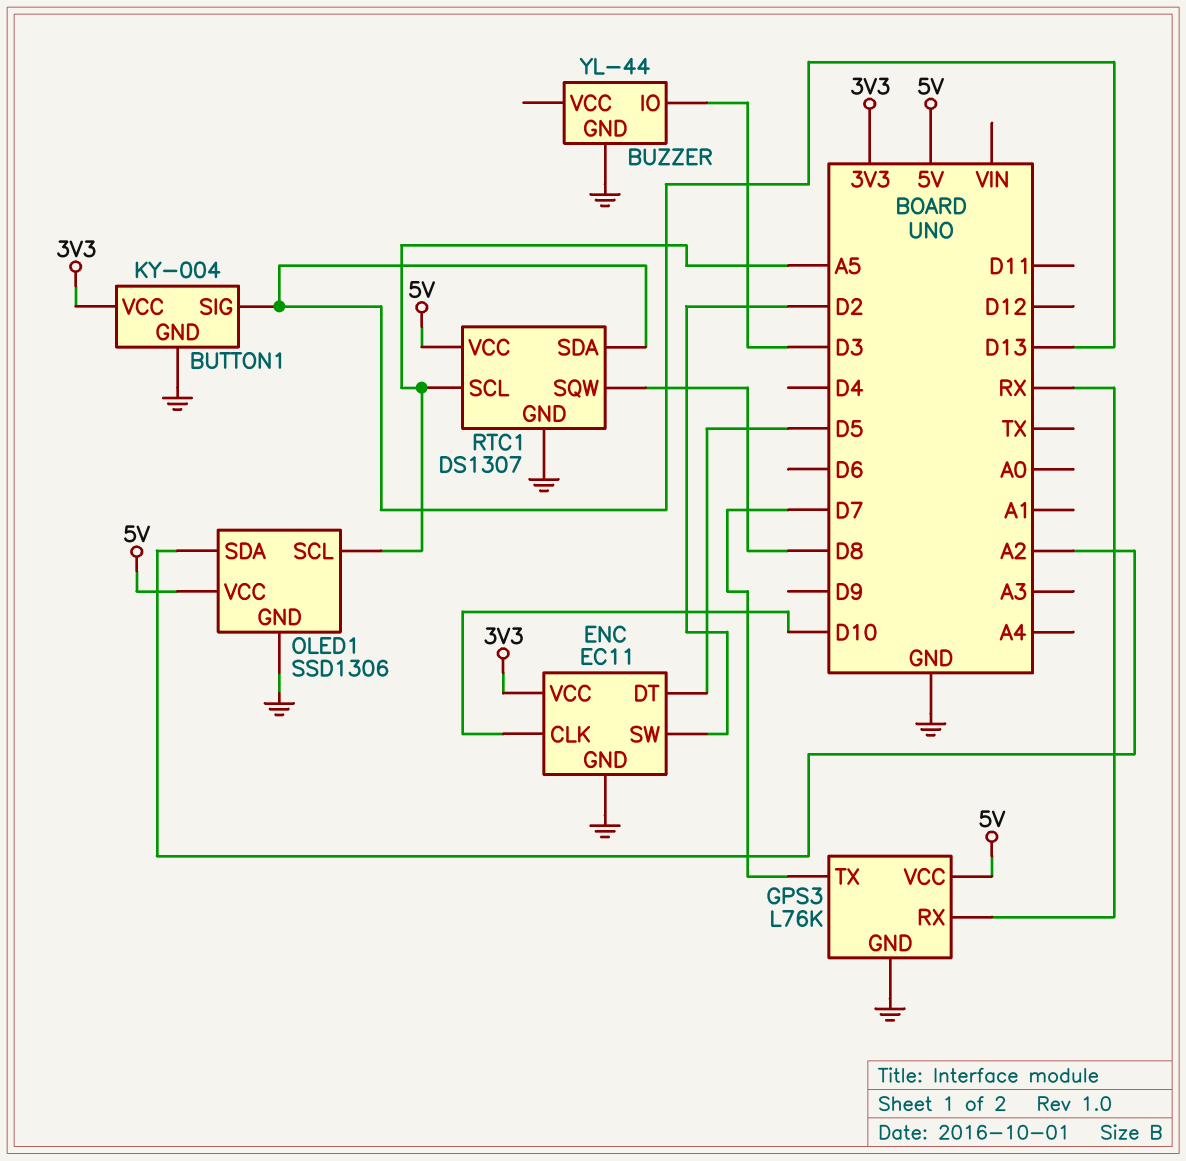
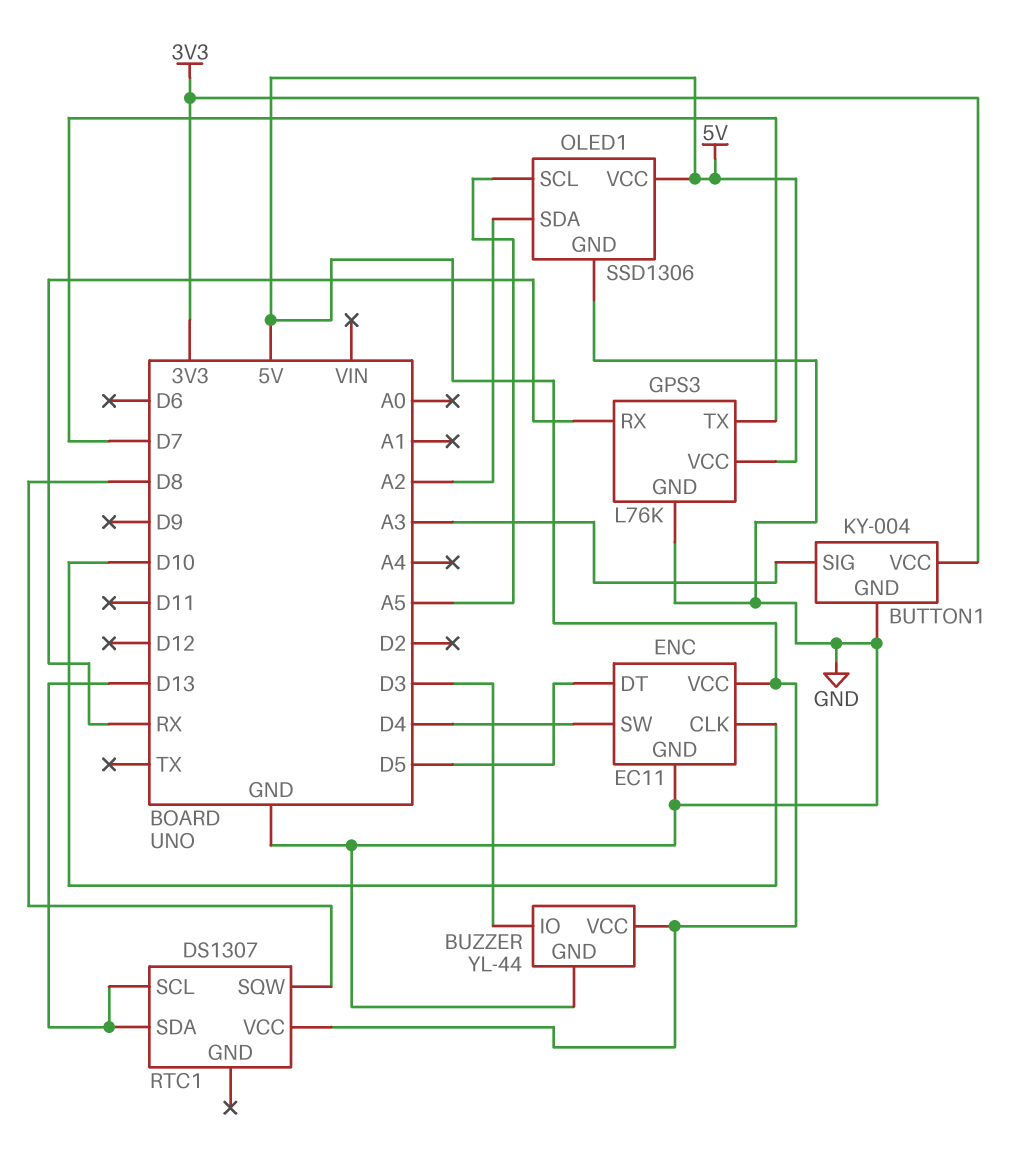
BUTTON1 pin SIG: D13 -> A3
BUZZER pin VCC: none -> 5V
ENC pin SW: D2 -> D4
ENC pin VCC: 3V3 -> 5V
RTC1 pin GND: GND -> none
RTC1 pin SCL: A5 -> D13

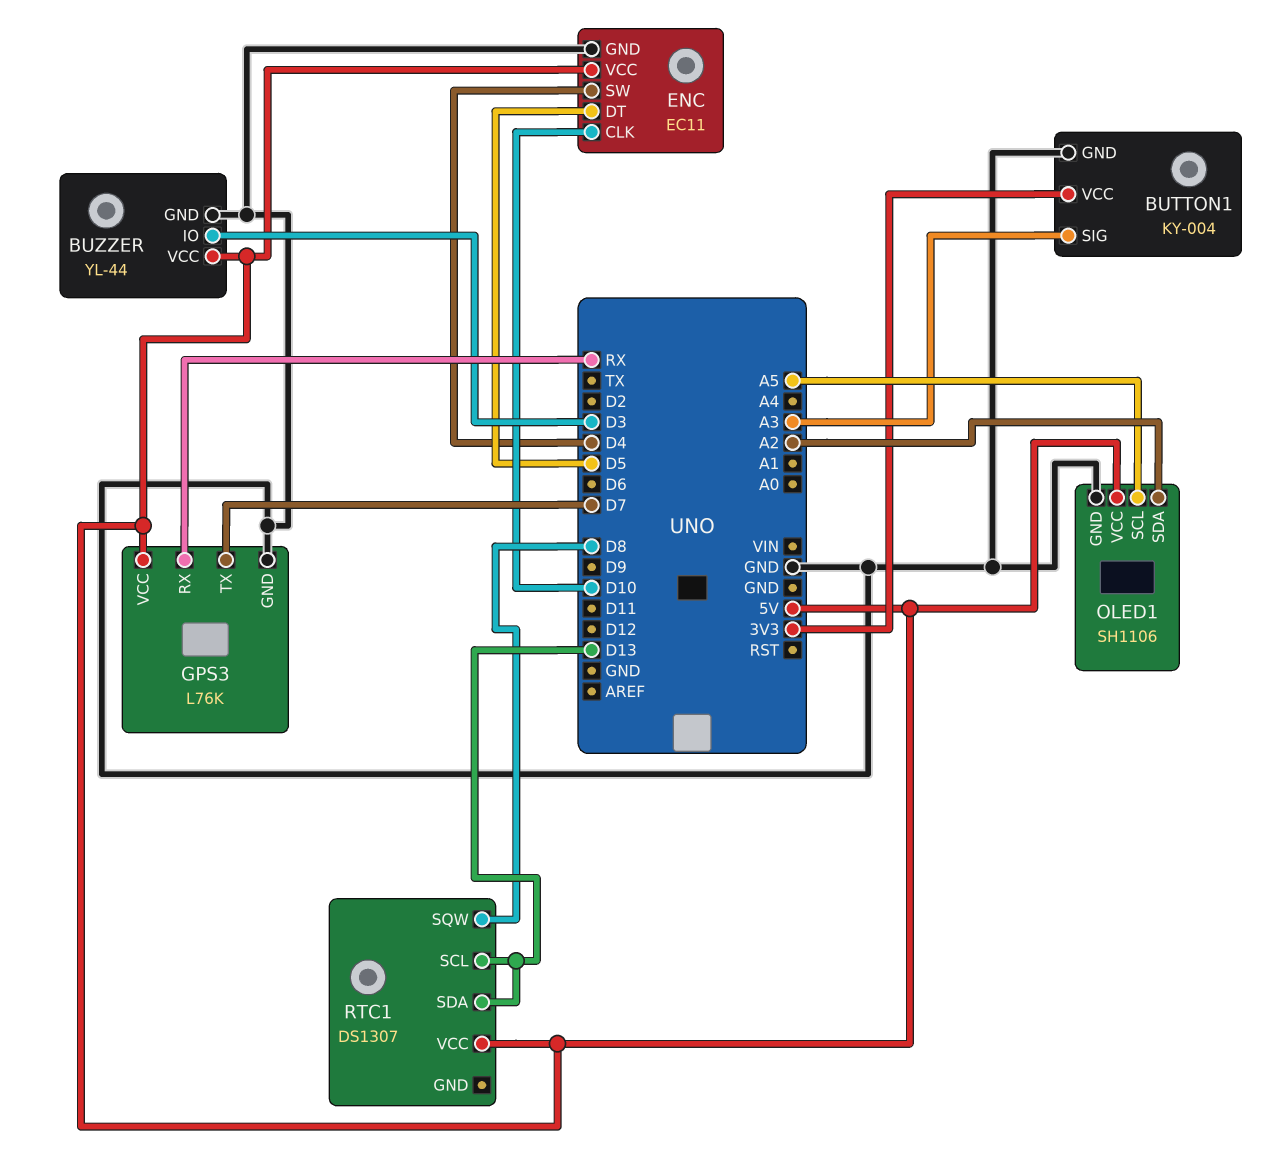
OLED1: SSD1306 -> SH1106

